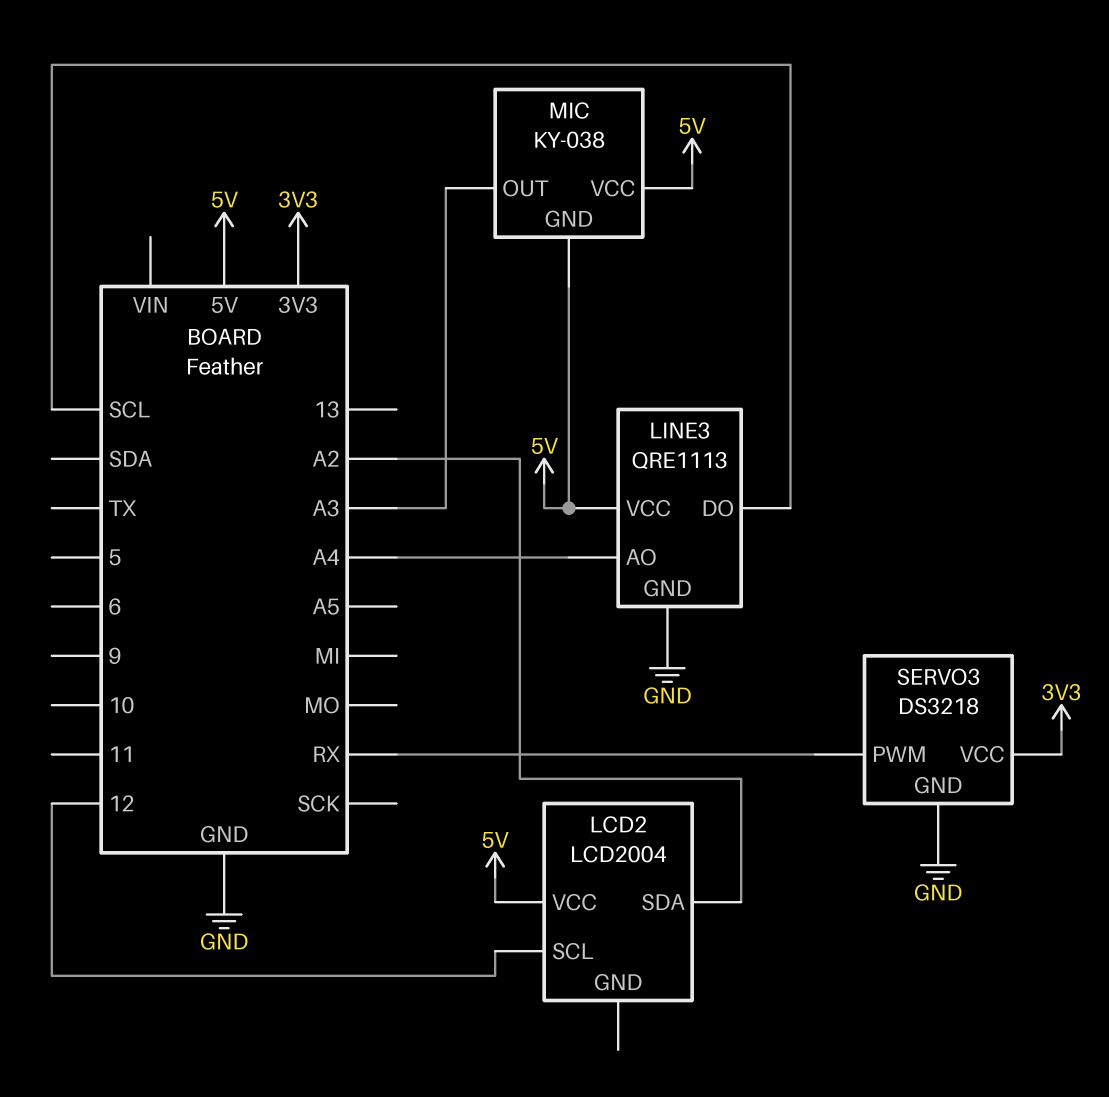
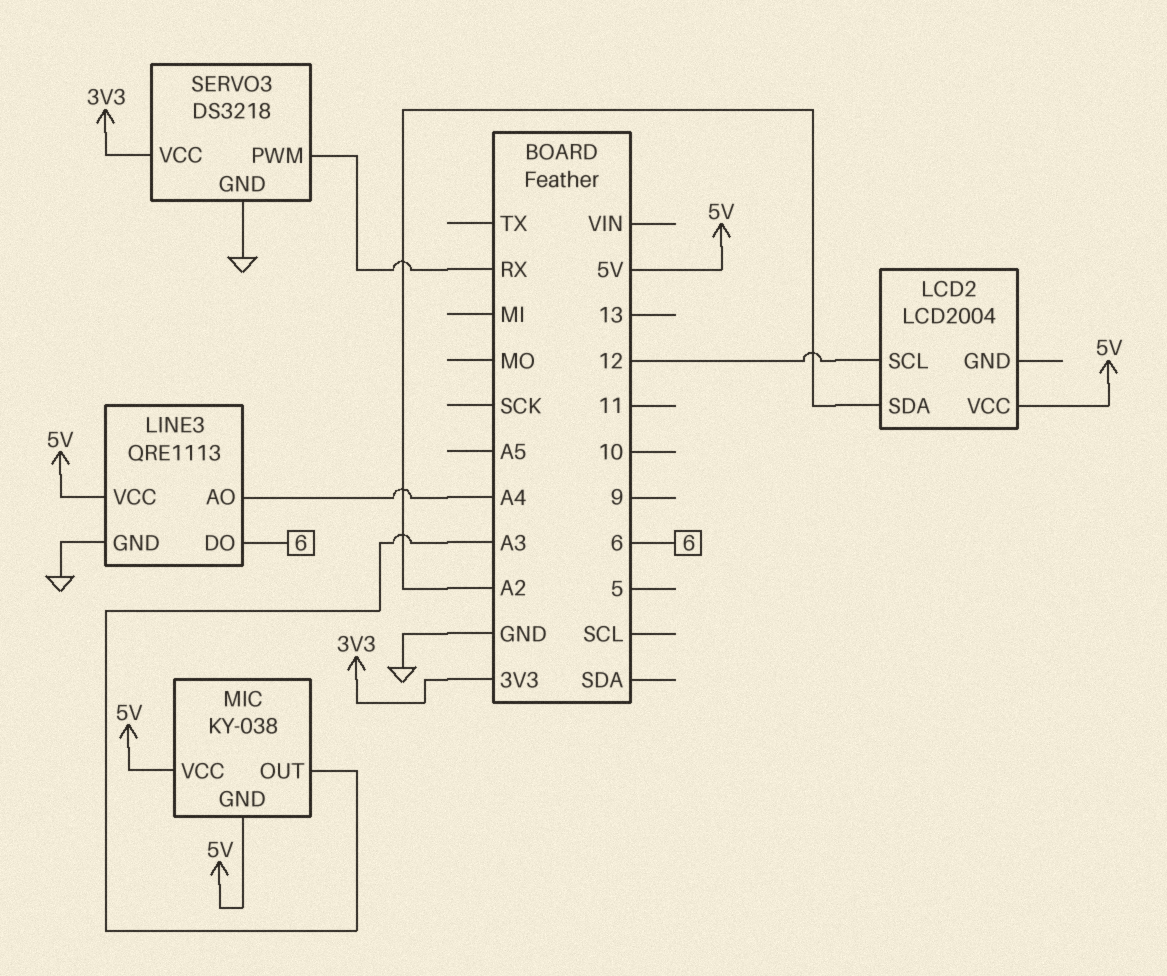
LINE3 pin DO: SCL -> 6

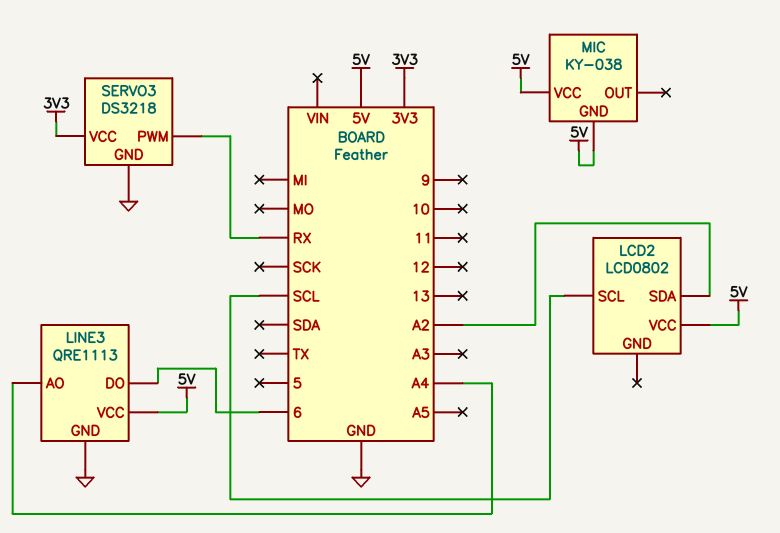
LCD2: LCD2004 -> LCD0802
LCD2 pin SCL: 12 -> SCL
MIC pin OUT: A3 -> none

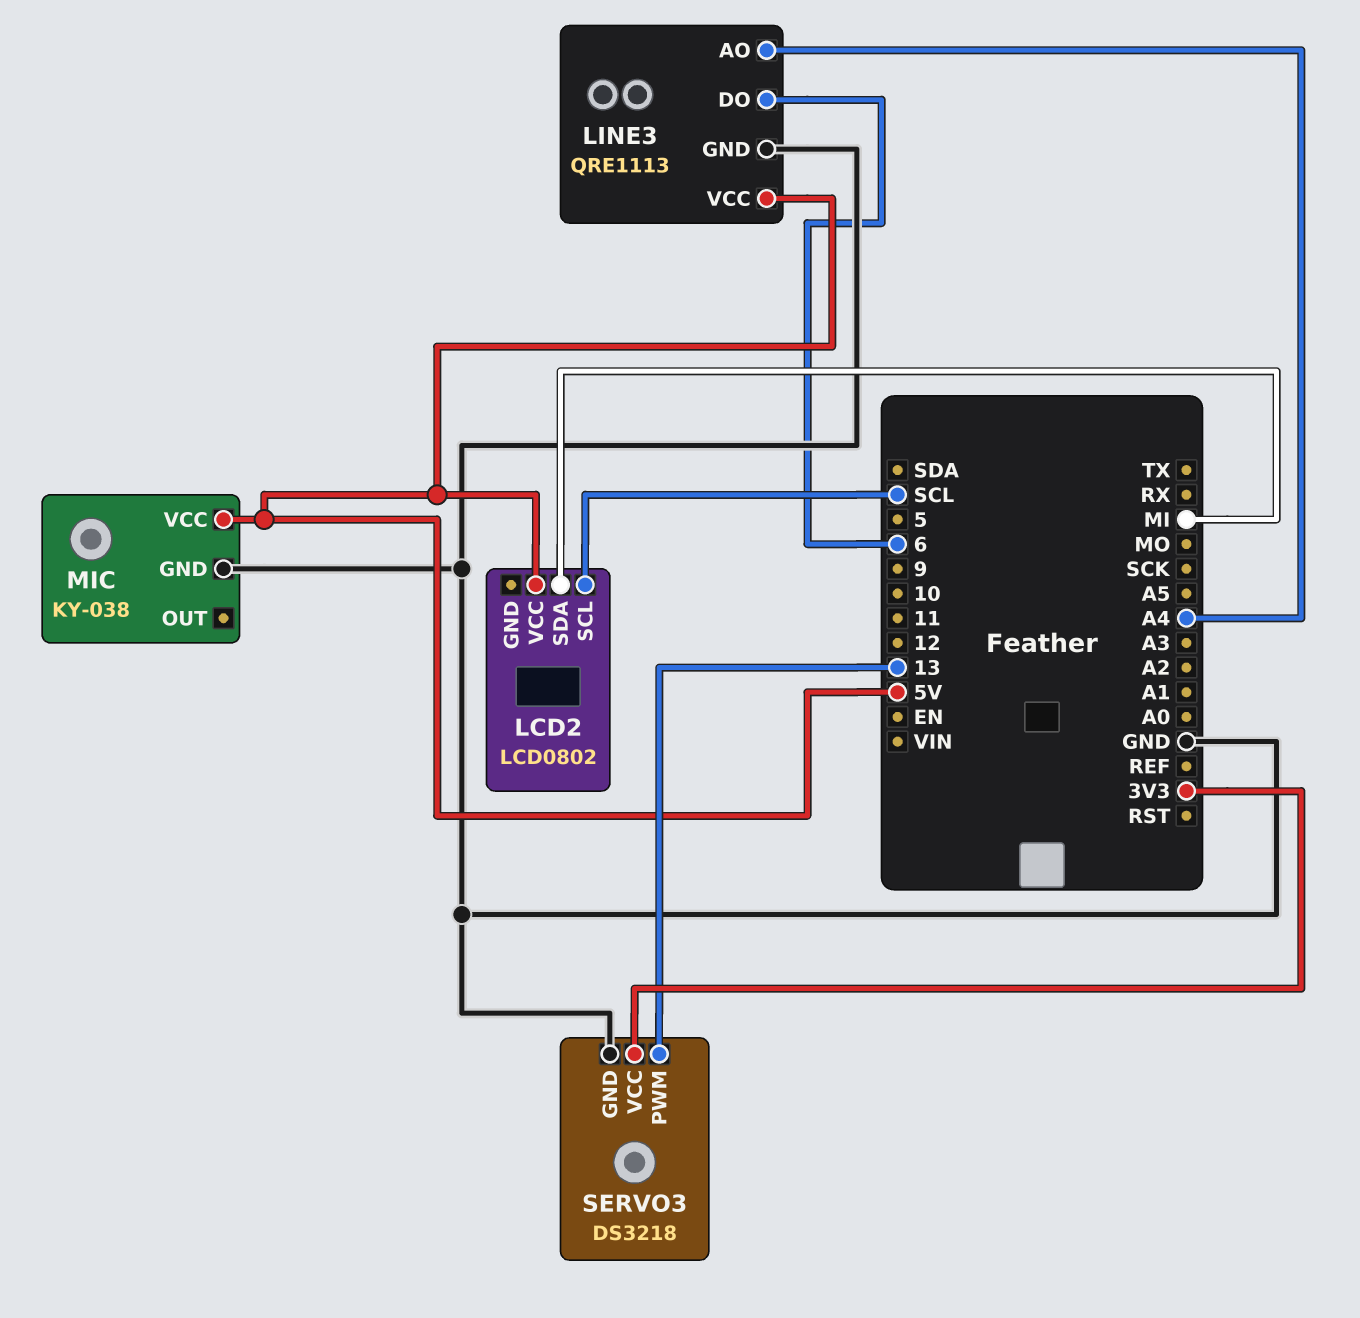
LCD2 pin SDA: A2 -> MI
MIC pin GND: 5V -> GND
SERVO3 pin PWM: RX -> 13

